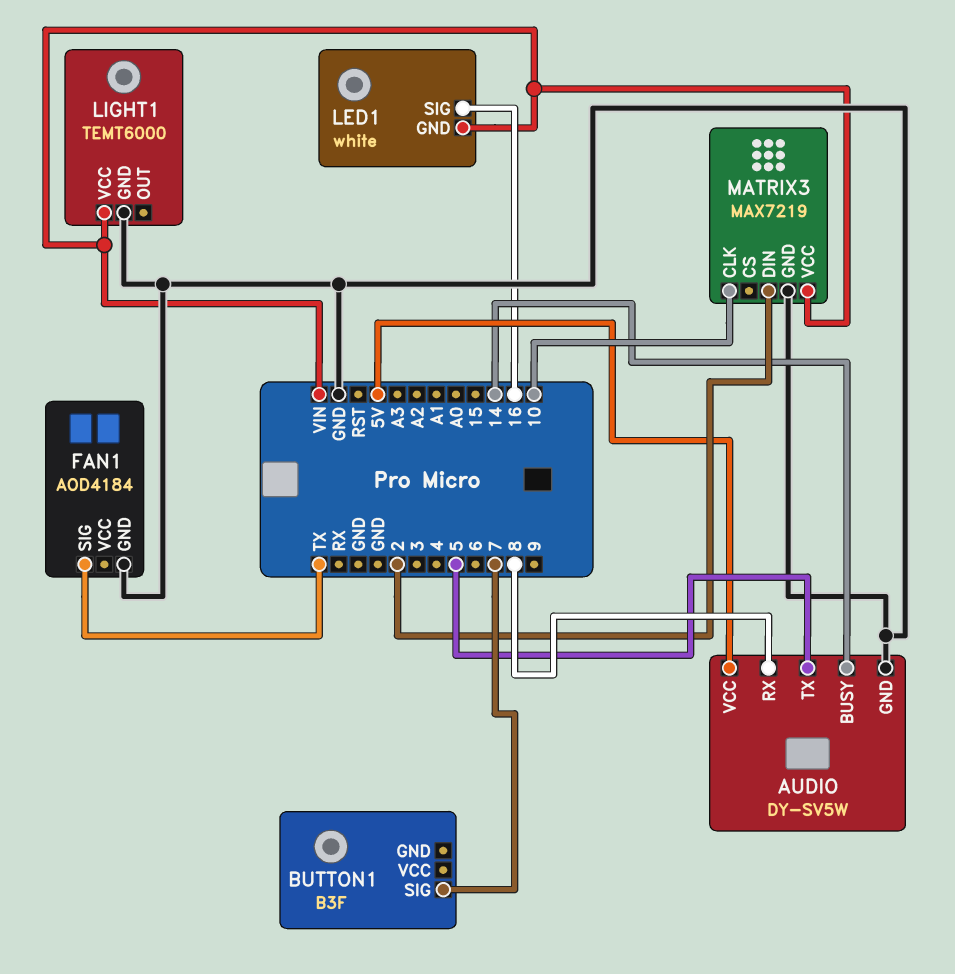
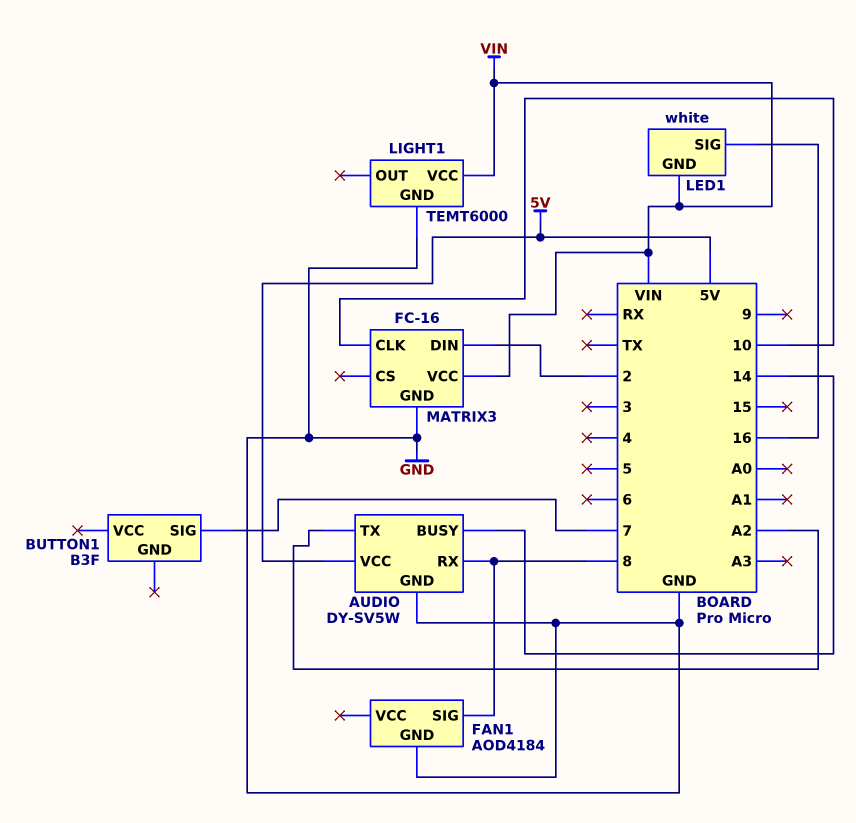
AUDIO pin TX: 5 -> A2
FAN1 pin SIG: TX -> 8
MATRIX3: MAX7219 -> FC-16

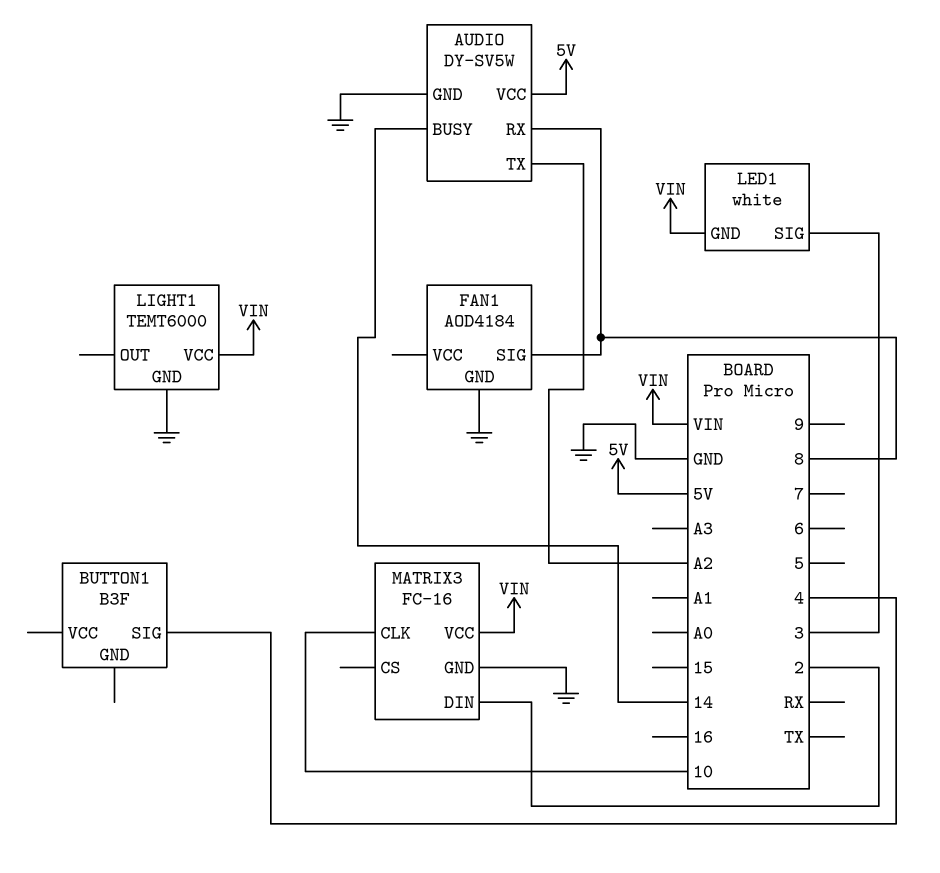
BUTTON1 pin SIG: 7 -> 4
LED1 pin SIG: 16 -> 3

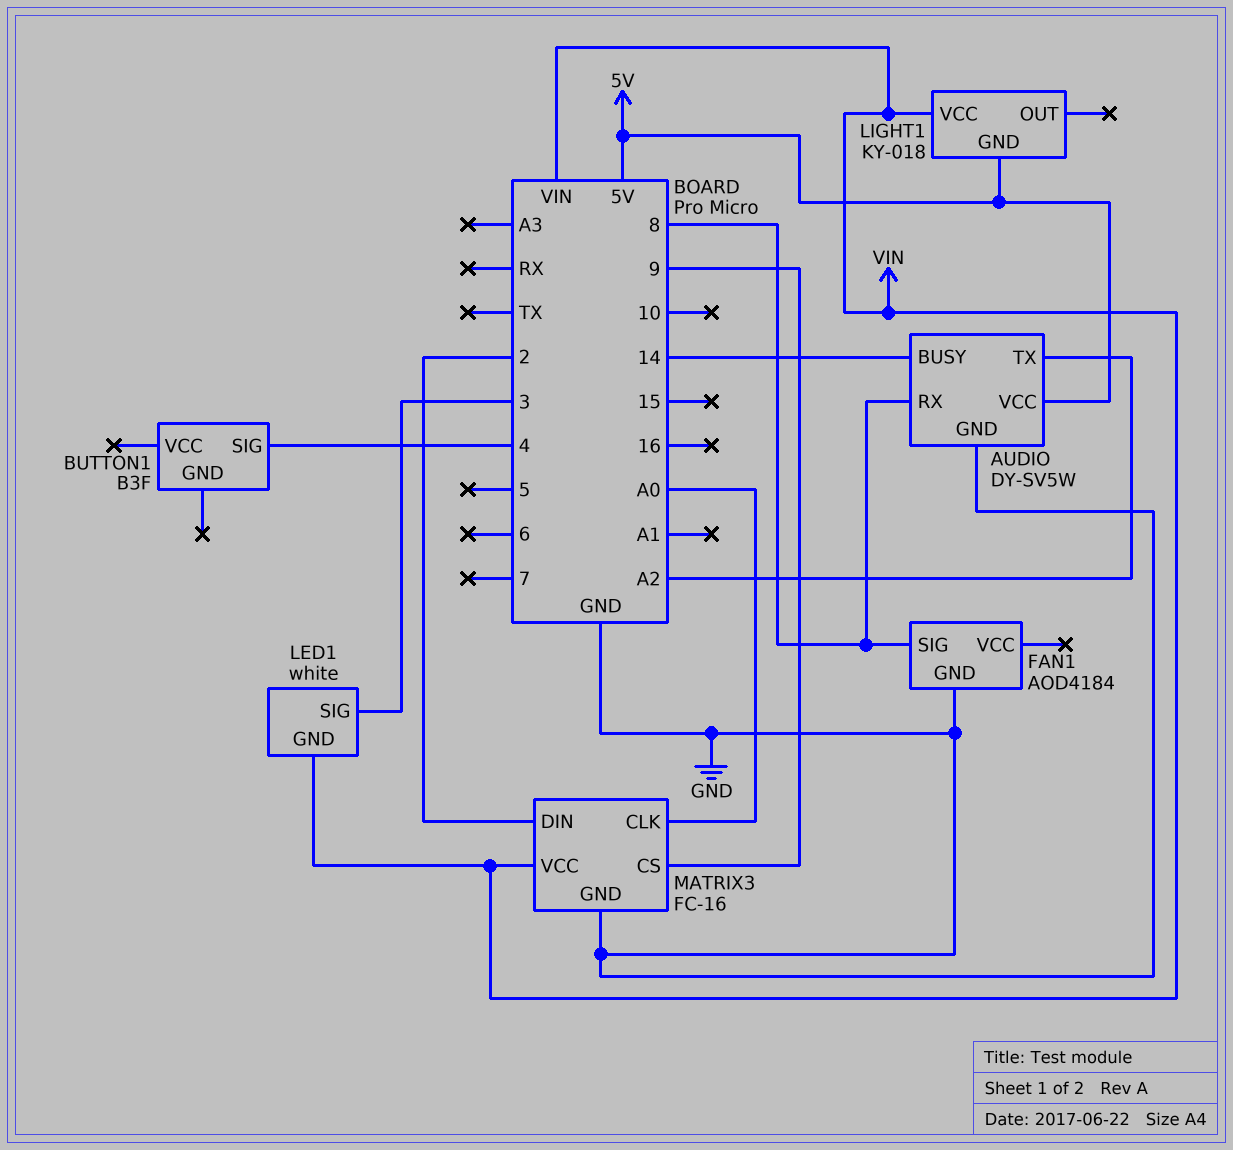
LIGHT1: TEMT6000 -> KY-018
LIGHT1 pin GND: GND -> 5V
MATRIX3 pin CLK: 10 -> A0
MATRIX3 pin CS: none -> 9

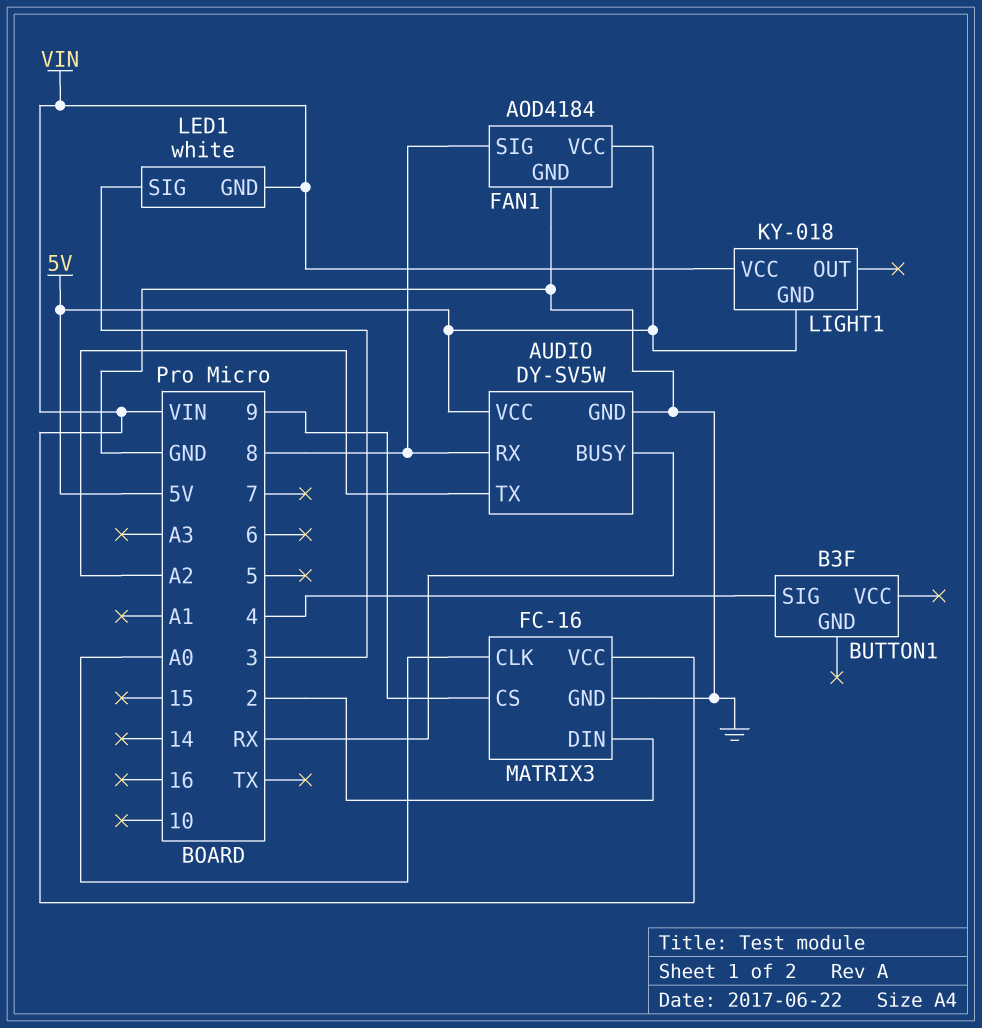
AUDIO pin BUSY: 14 -> RX
FAN1 pin VCC: none -> 5V

